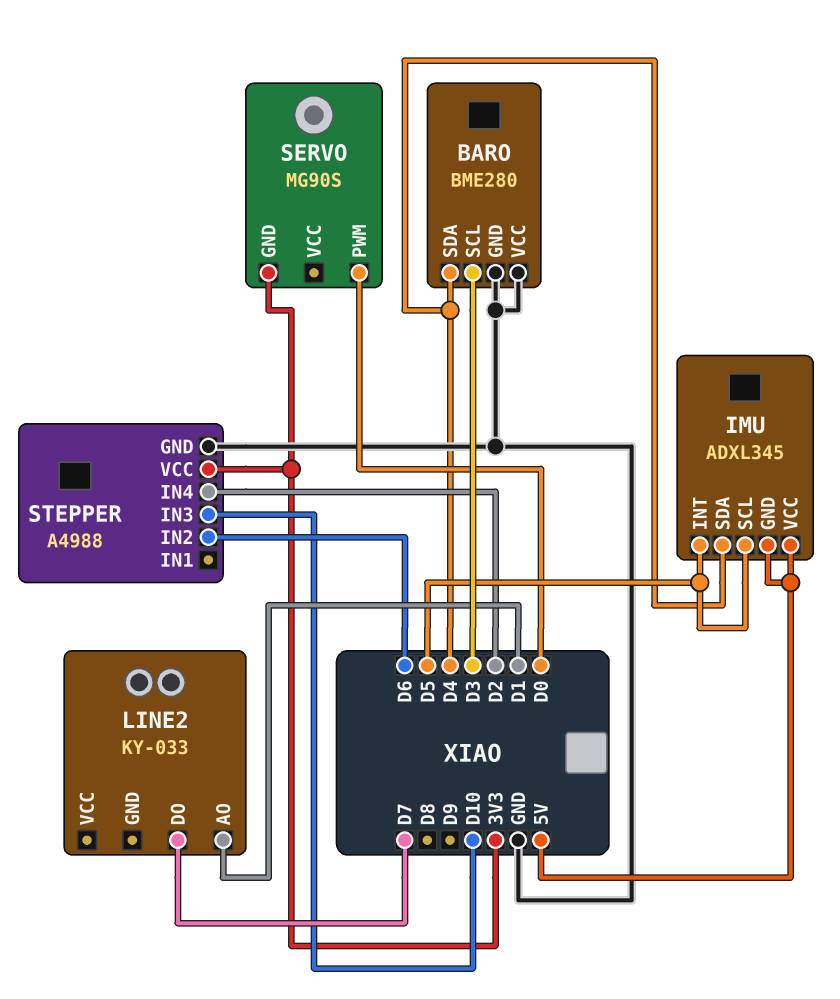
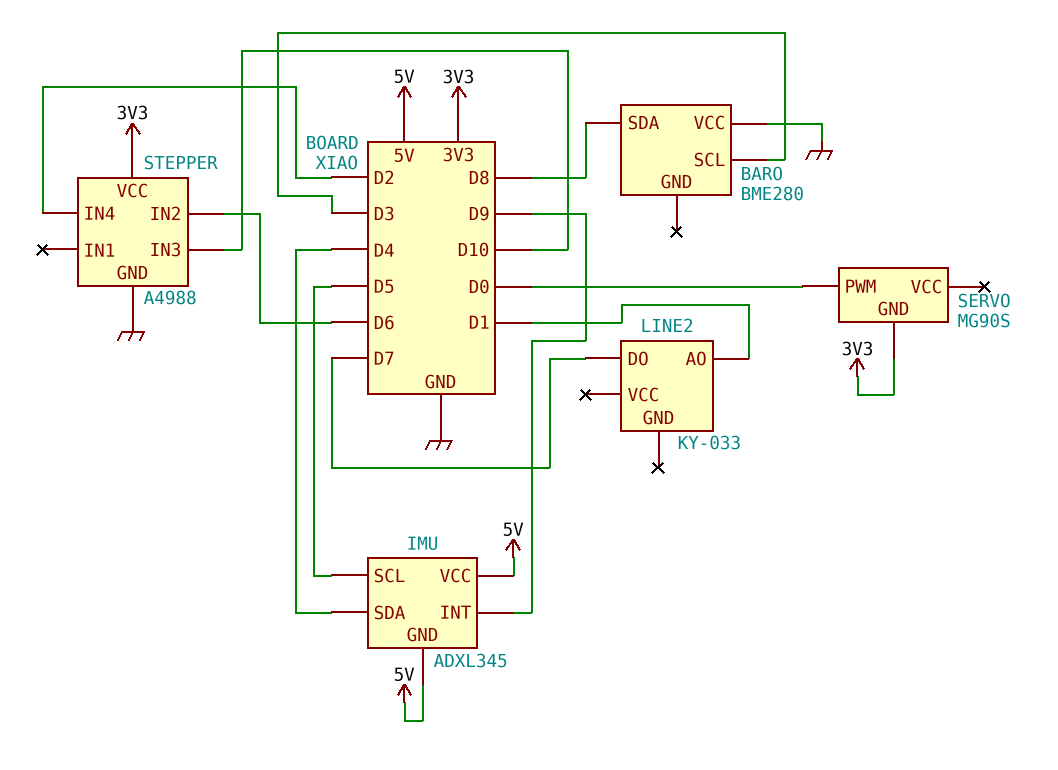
BARO pin GND: GND -> none
BARO pin SDA: D4 -> D8
IMU pin INT: D5 -> D9

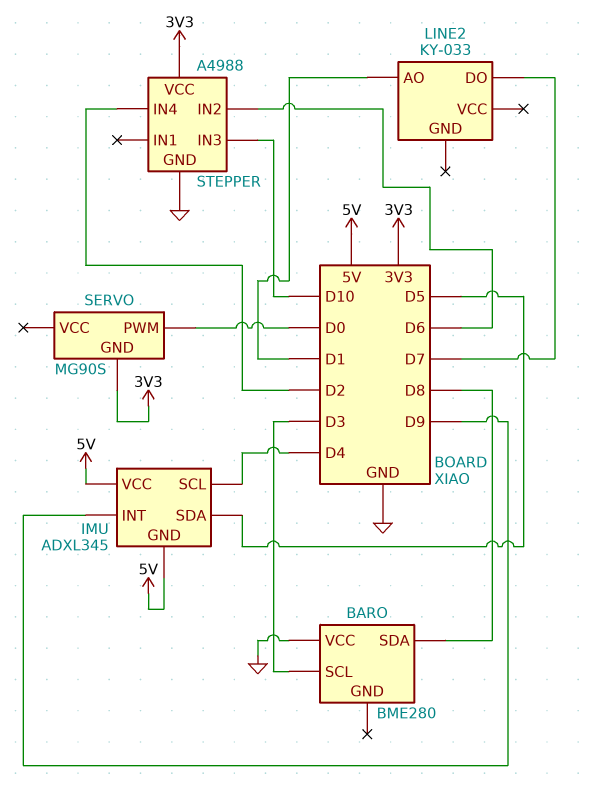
IMU pin SCL: D5 -> D4
IMU pin SDA: D4 -> D5

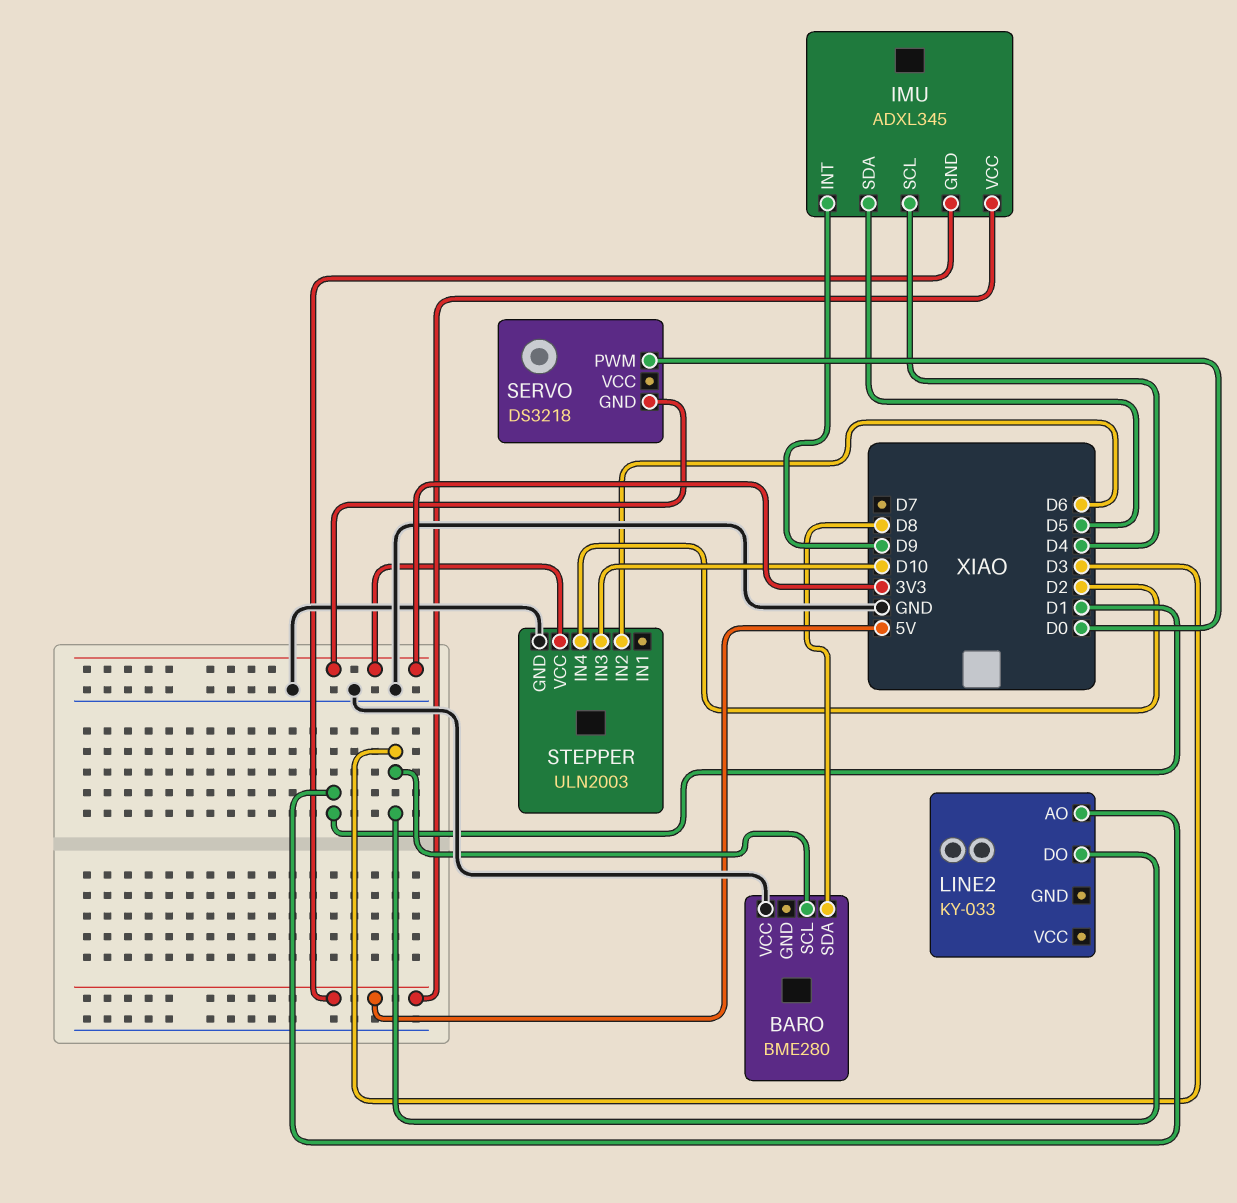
LINE2 pin DO: D7 -> D3
SERVO: MG90S -> DS3218
STEPPER: A4988 -> ULN2003

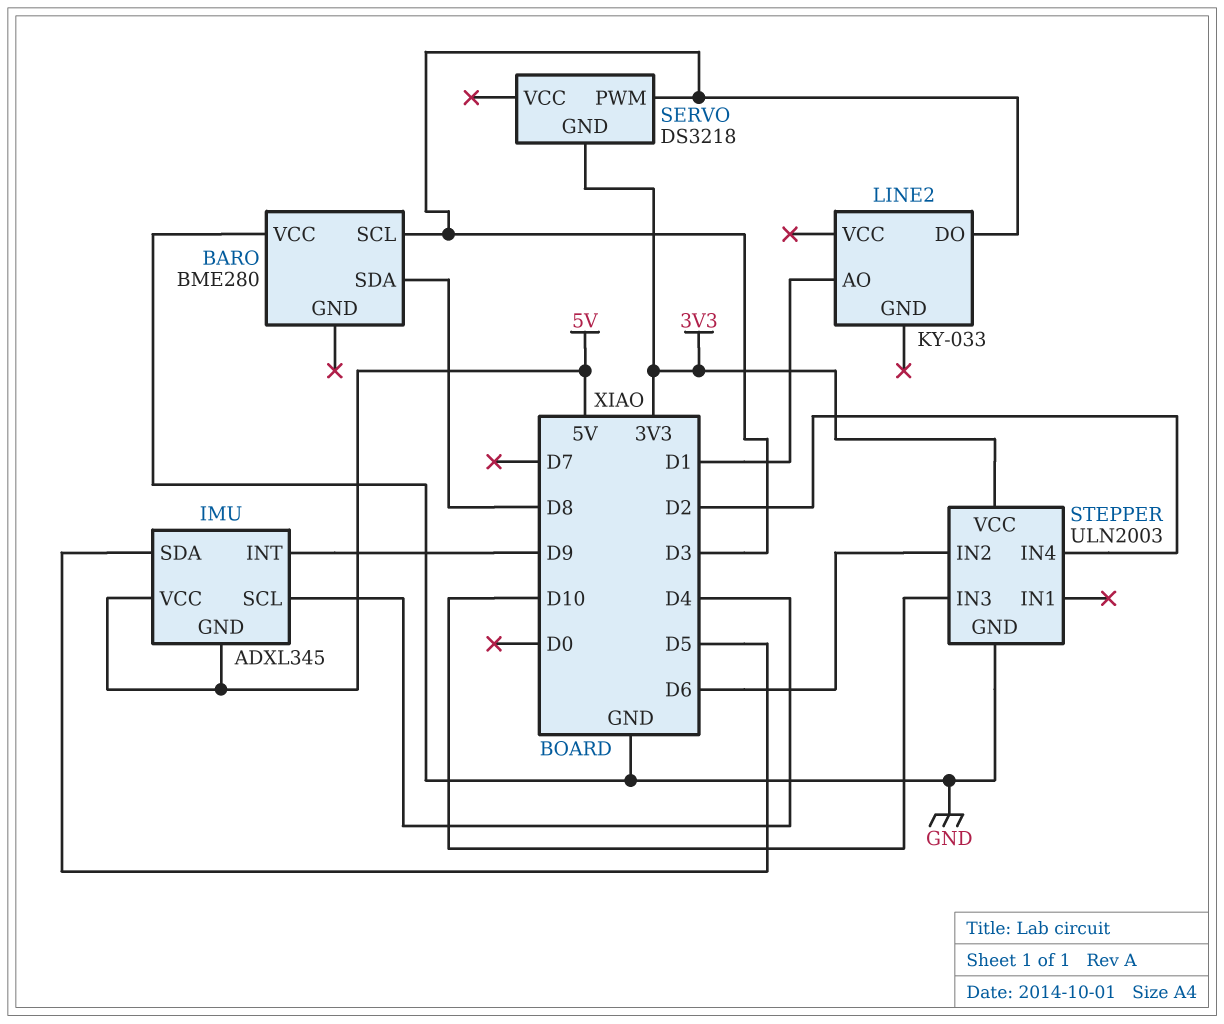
SERVO pin PWM: D0 -> D3

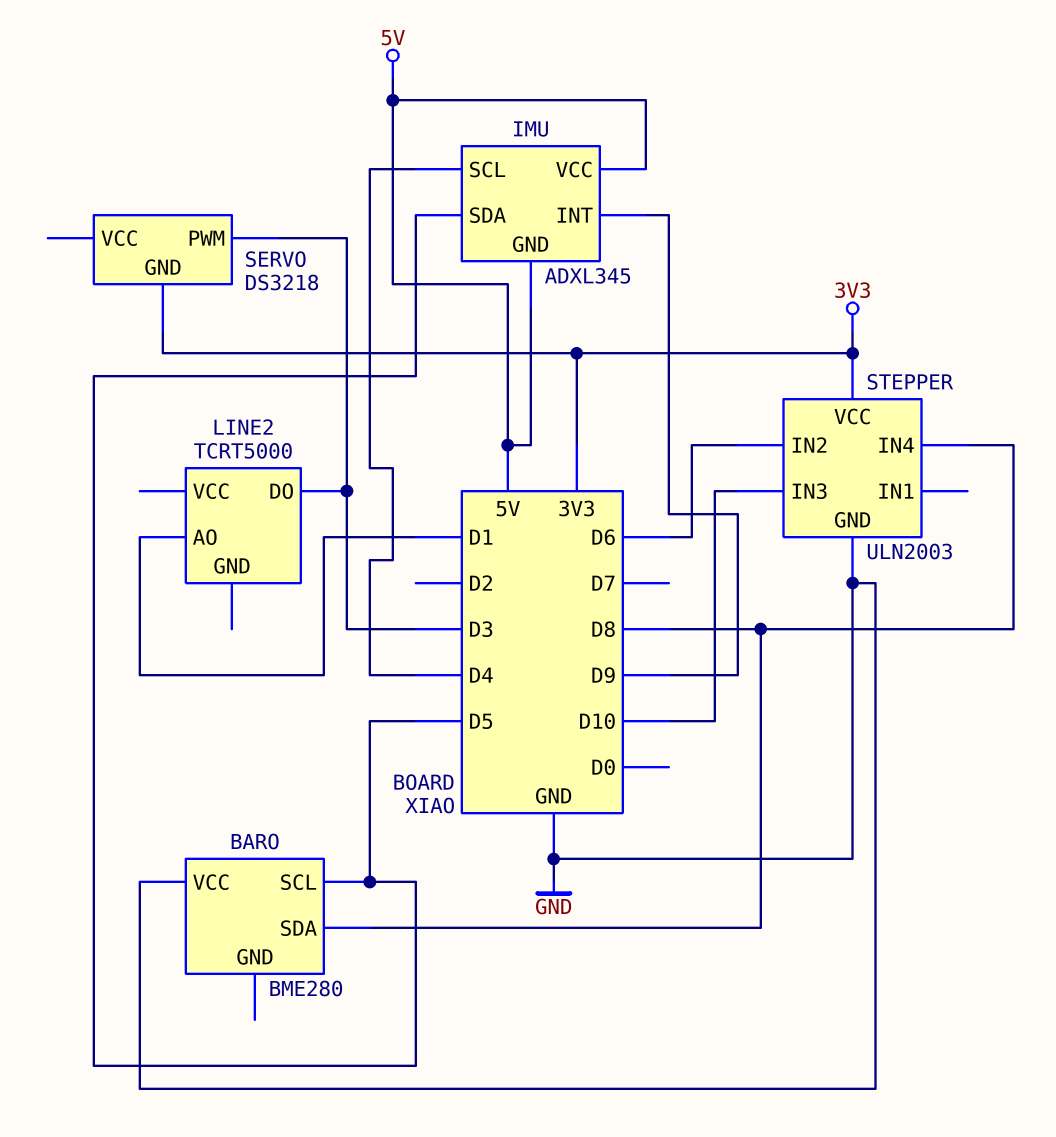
BARO pin SCL: D3 -> D5
LINE2: KY-033 -> TCRT5000
STEPPER pin IN4: D2 -> D8

